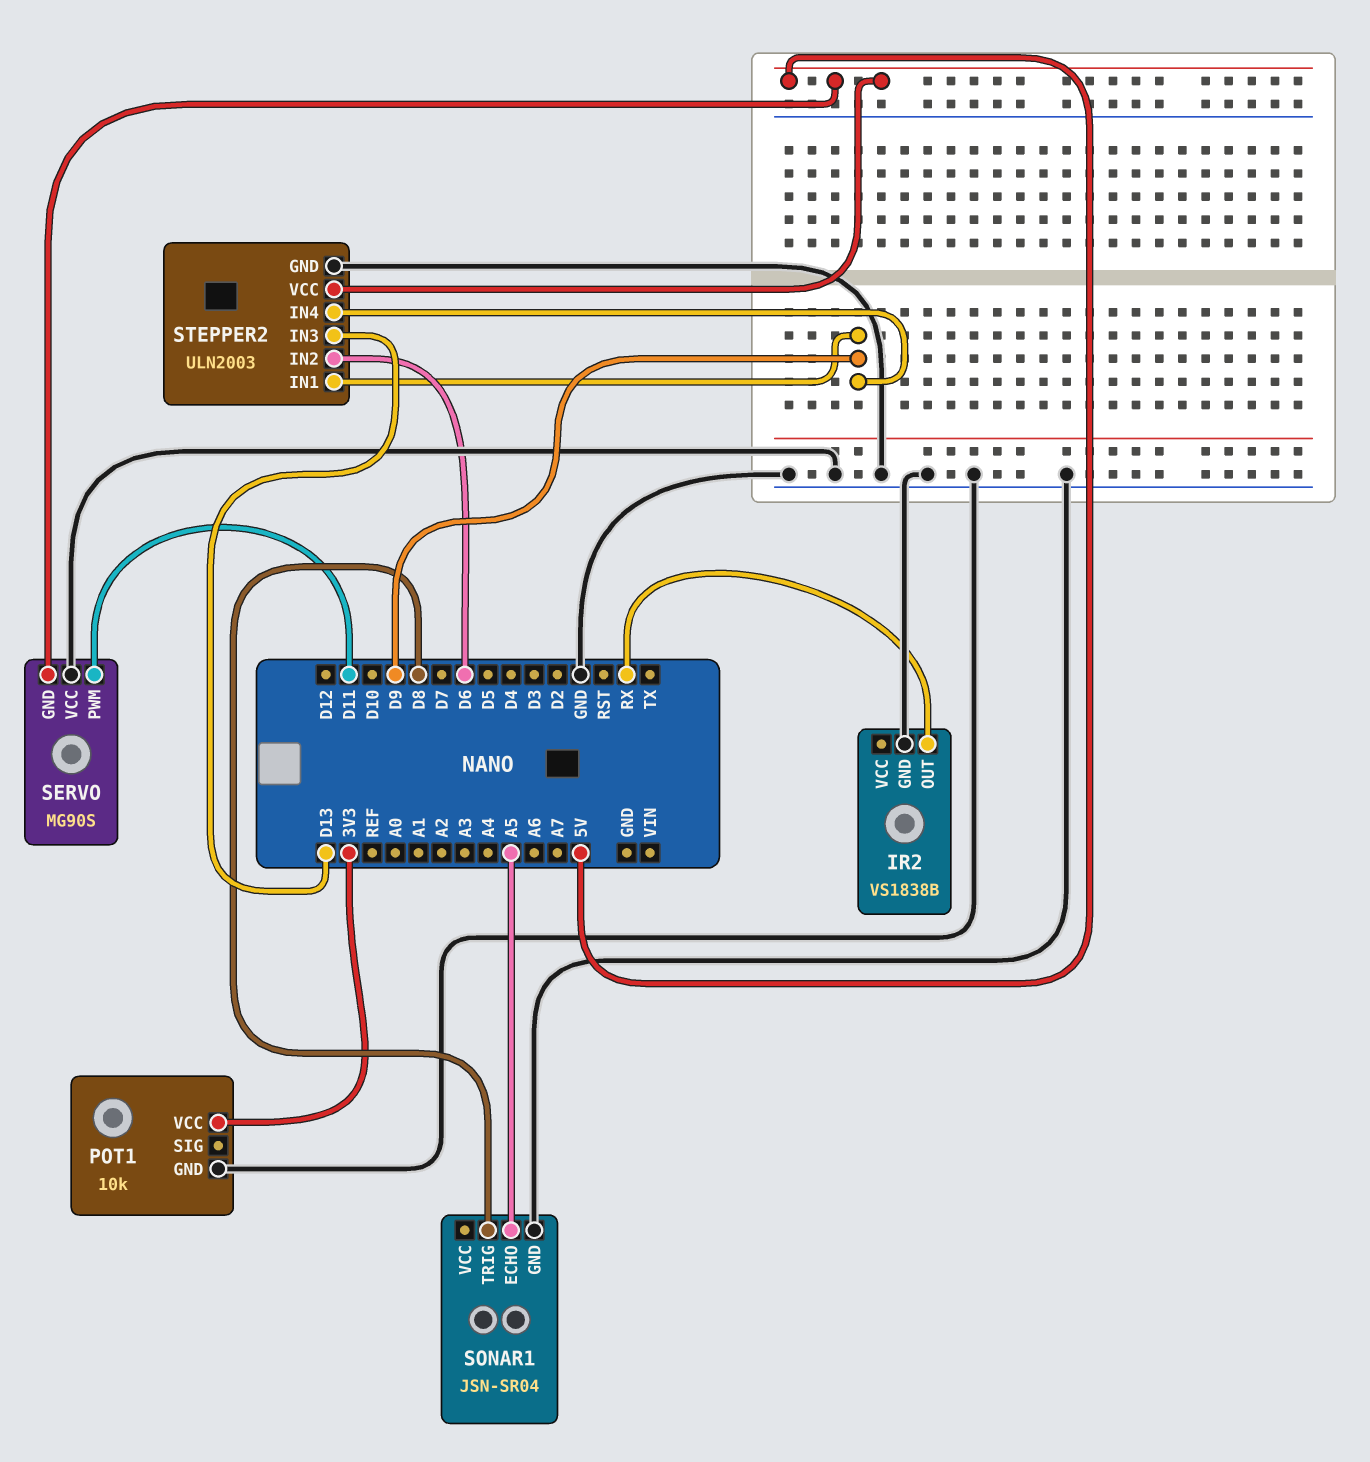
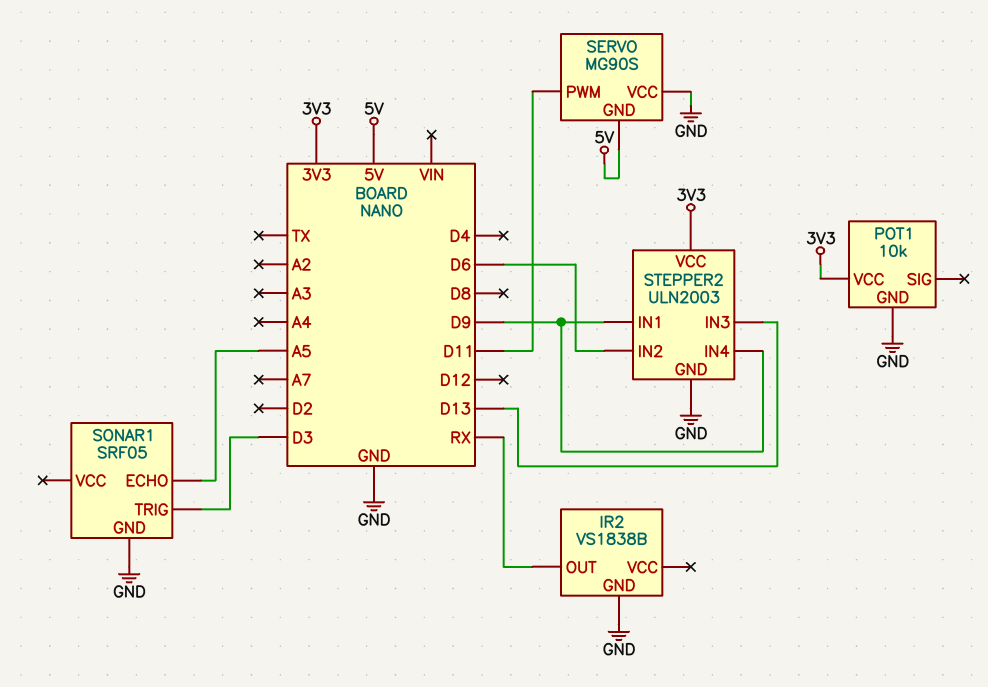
SONAR1: JSN-SR04 -> SRF05
SONAR1 pin TRIG: D8 -> D3
STEPPER2 pin VCC: 5V -> 3V3

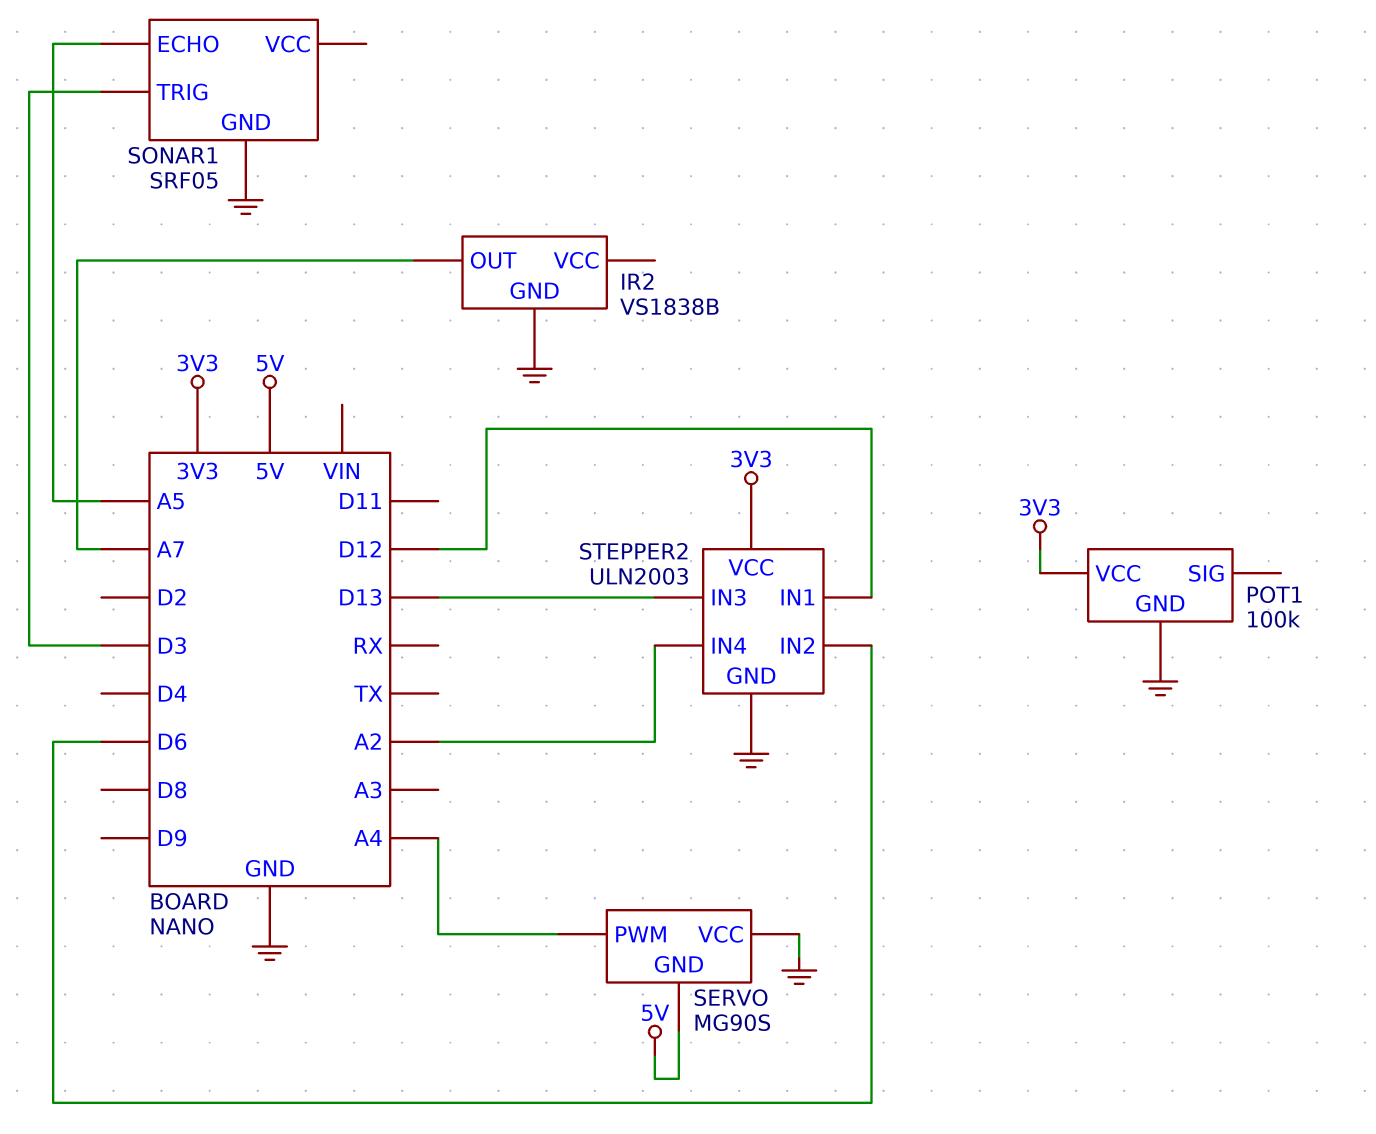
IR2 pin OUT: RX -> A7
POT1: 10k -> 100k
SERVO pin PWM: D11 -> A4
STEPPER2 pin IN1: D9 -> D12
STEPPER2 pin IN4: D9 -> A2

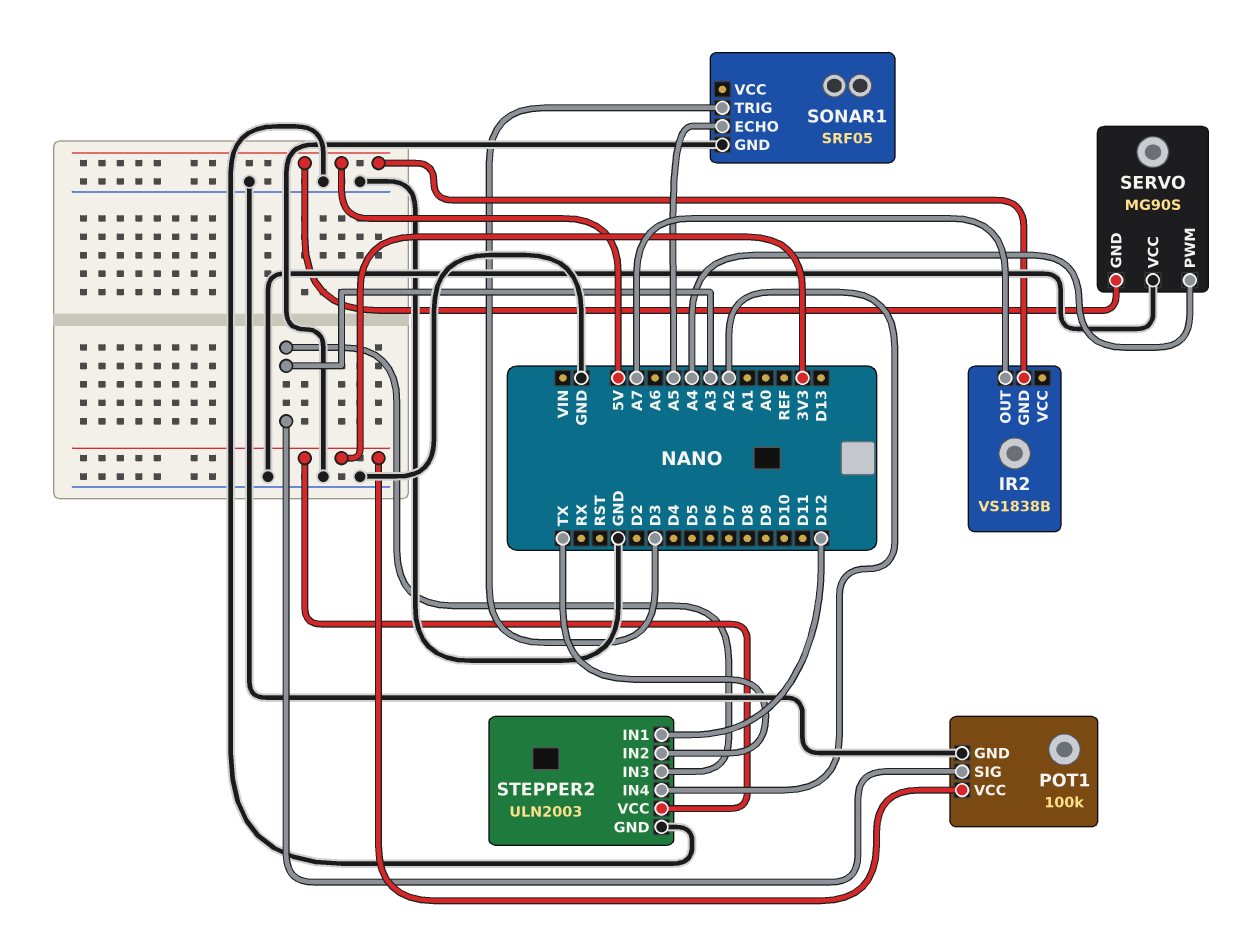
IR2 pin GND: GND -> 5V
POT1 pin SIG: none -> A3
STEPPER2 pin IN2: D6 -> TX
STEPPER2 pin IN3: D13 -> A3

